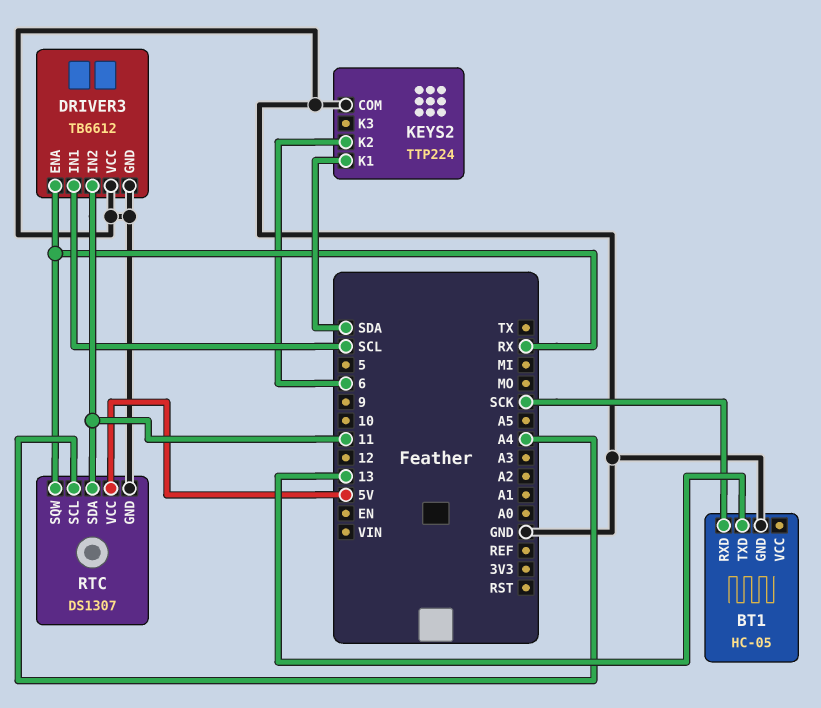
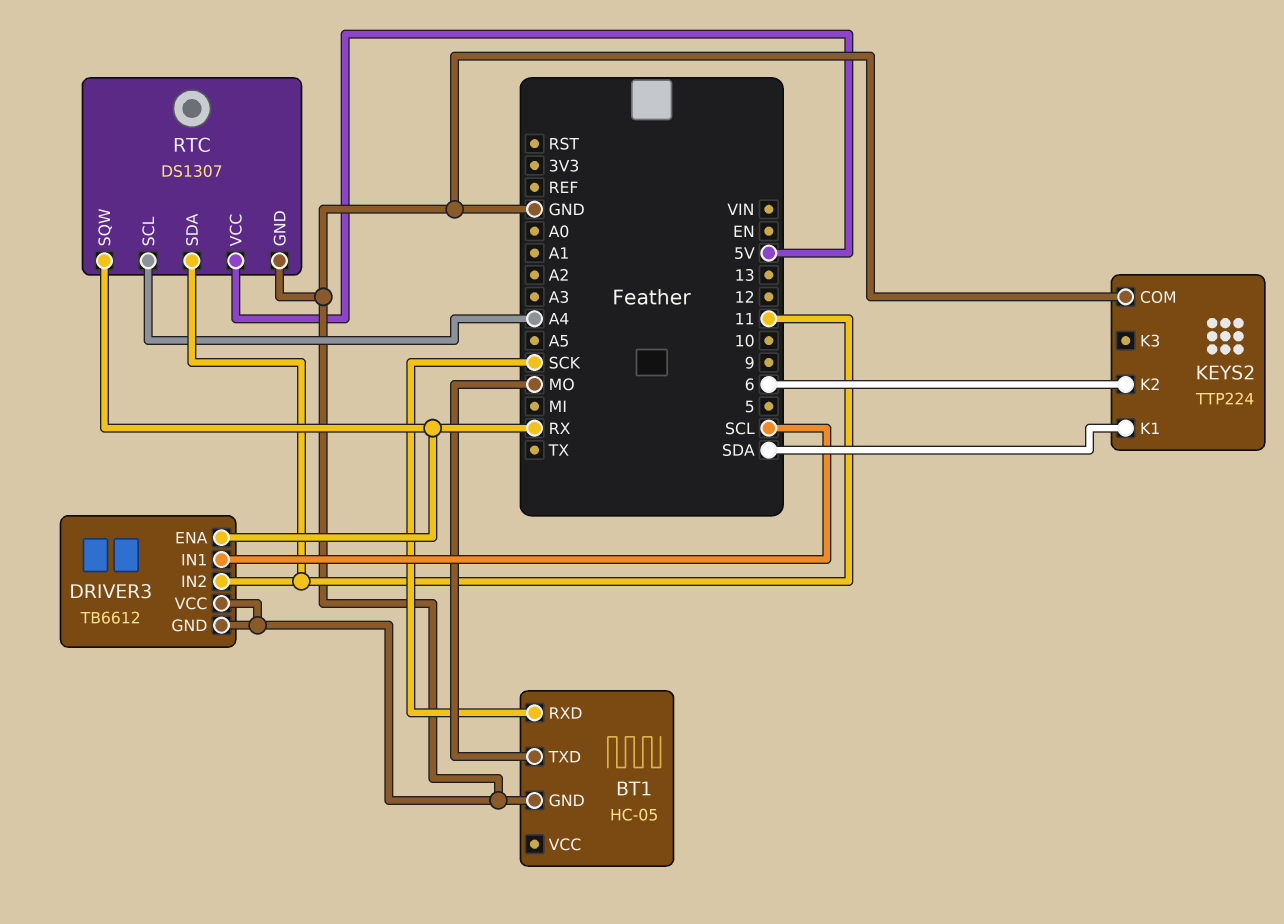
BT1 pin TXD: 13 -> MO

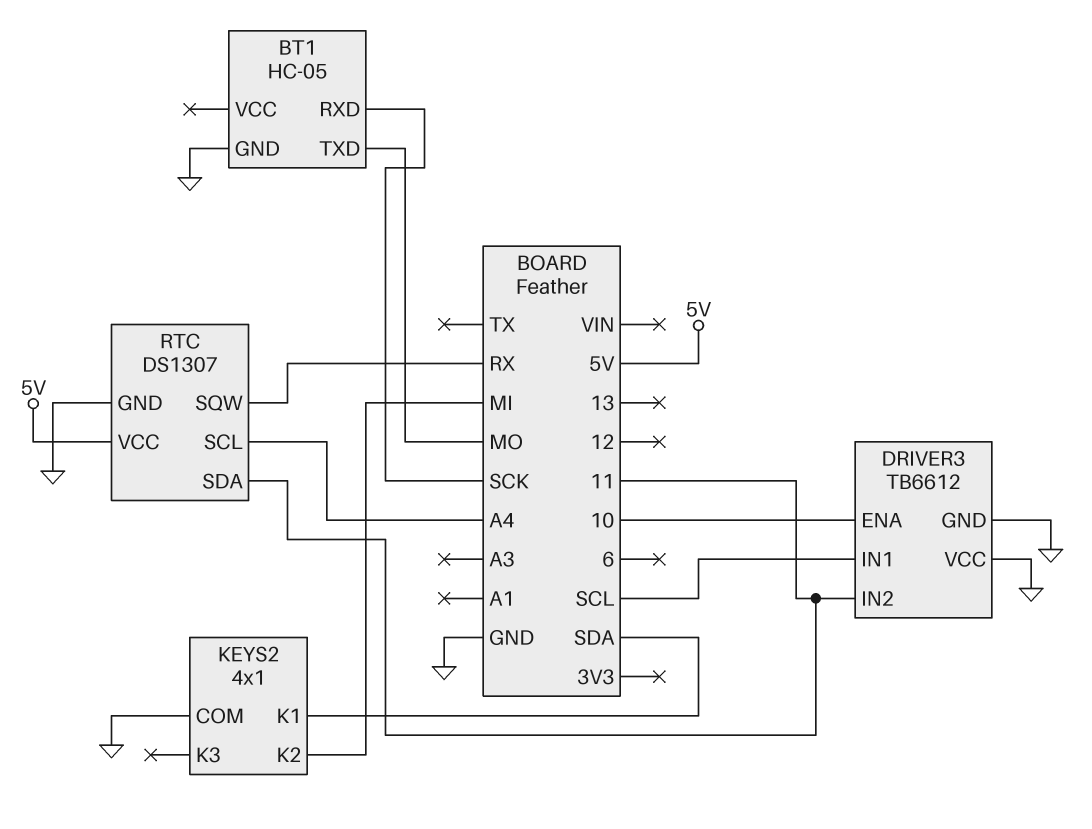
DRIVER3 pin ENA: RX -> 10
KEYS2: TTP224 -> 4x1
KEYS2 pin K2: 6 -> MI

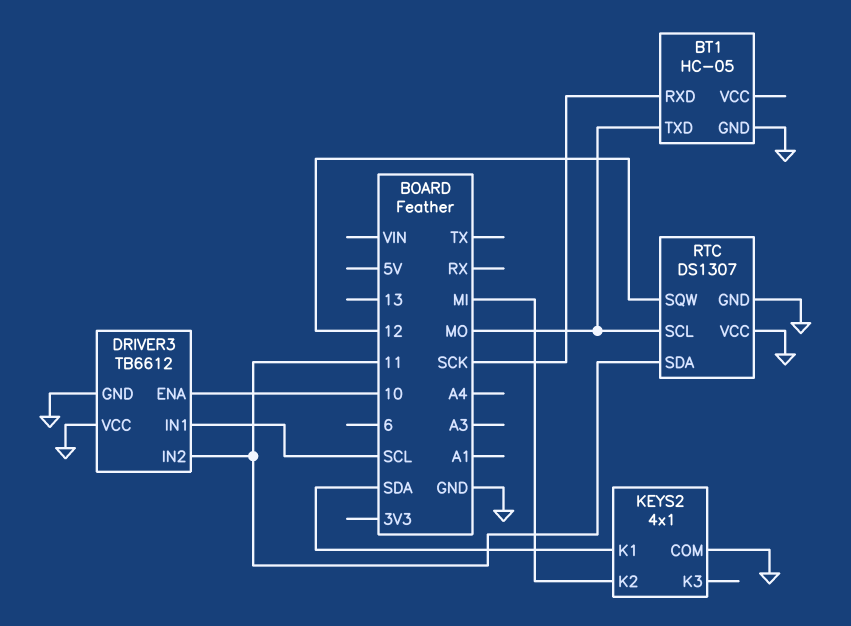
RTC pin SCL: A4 -> MO
RTC pin SQW: RX -> 12
RTC pin VCC: 5V -> GND

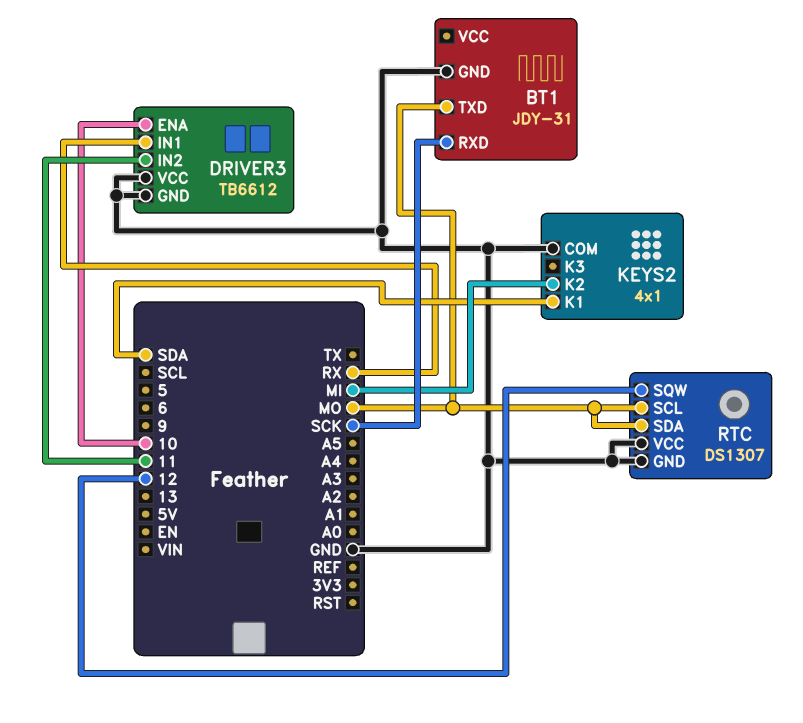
BT1: HC-05 -> JDY-31
DRIVER3 pin IN1: SCL -> RX
RTC pin SDA: 11 -> MO

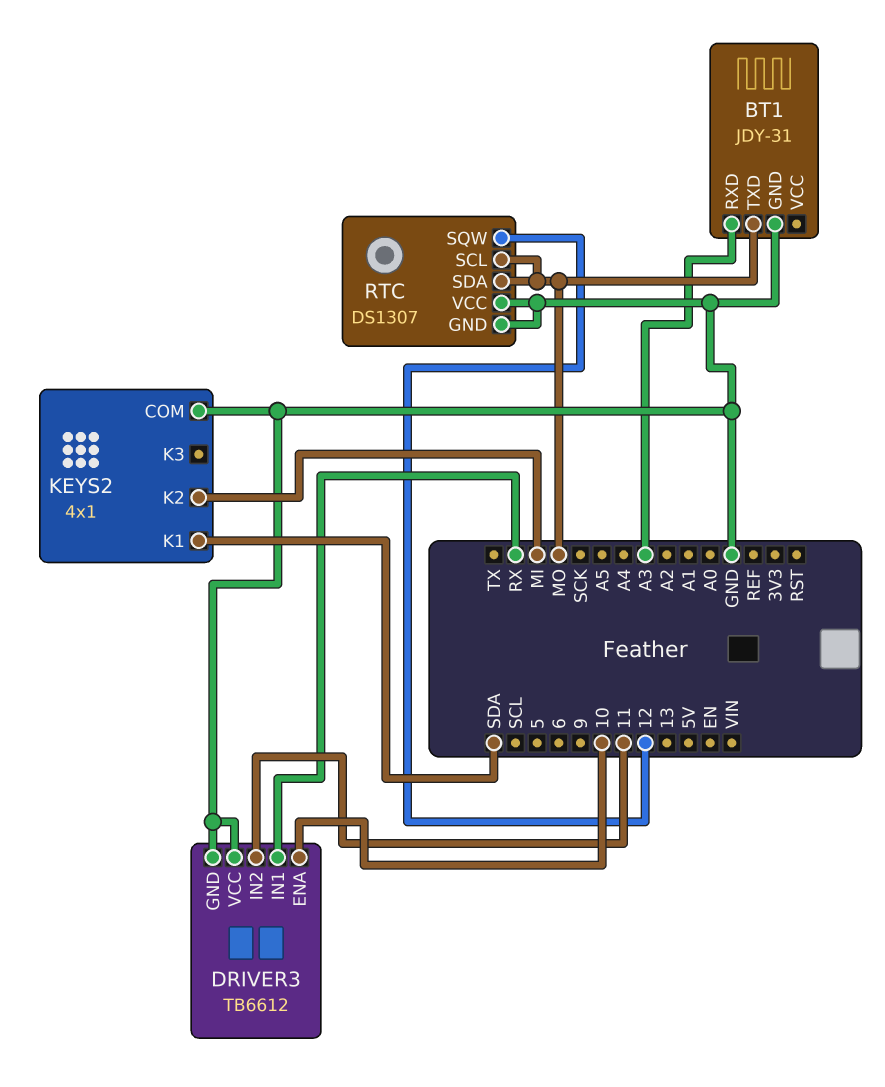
BT1 pin RXD: SCK -> A3

